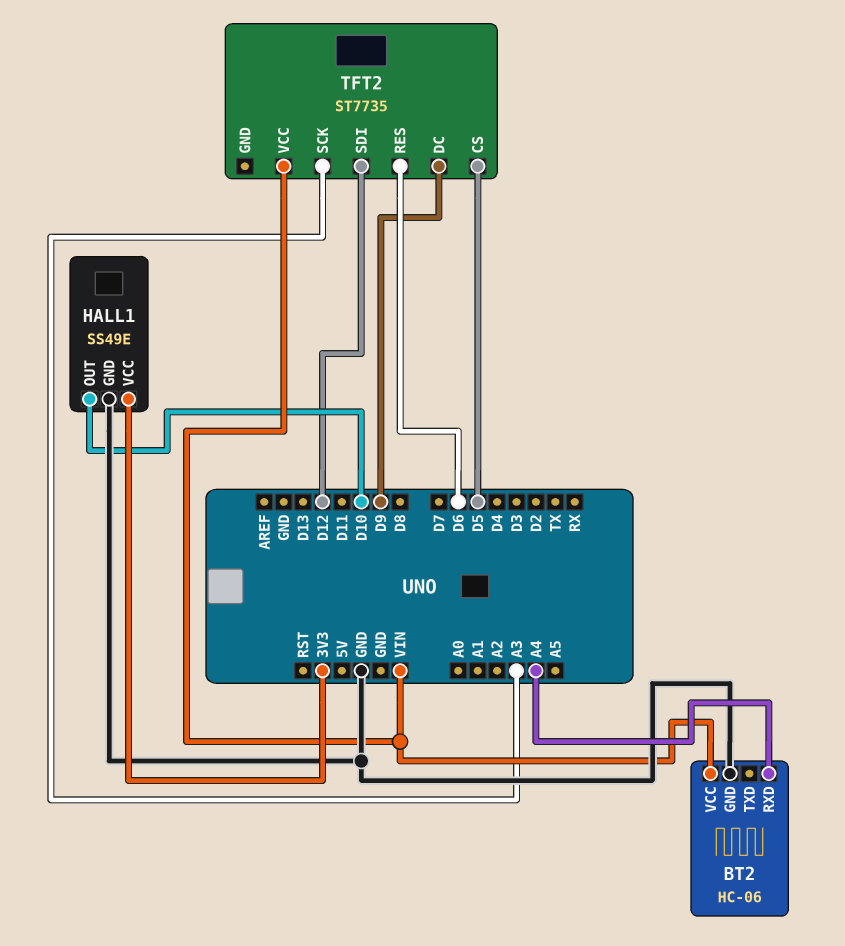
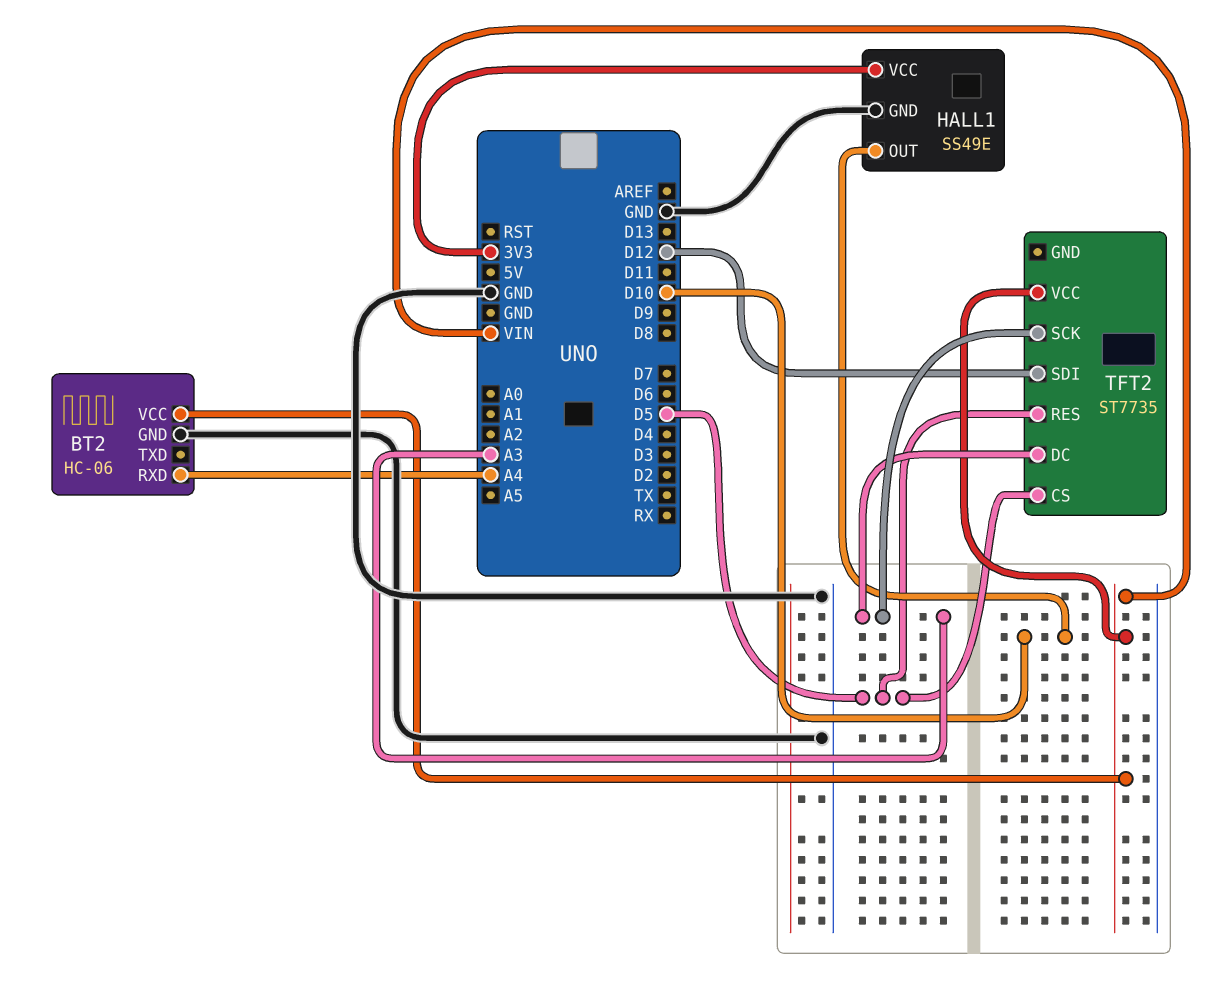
TFT2 pin DC: D9 -> A3
TFT2 pin RES: D6 -> D5

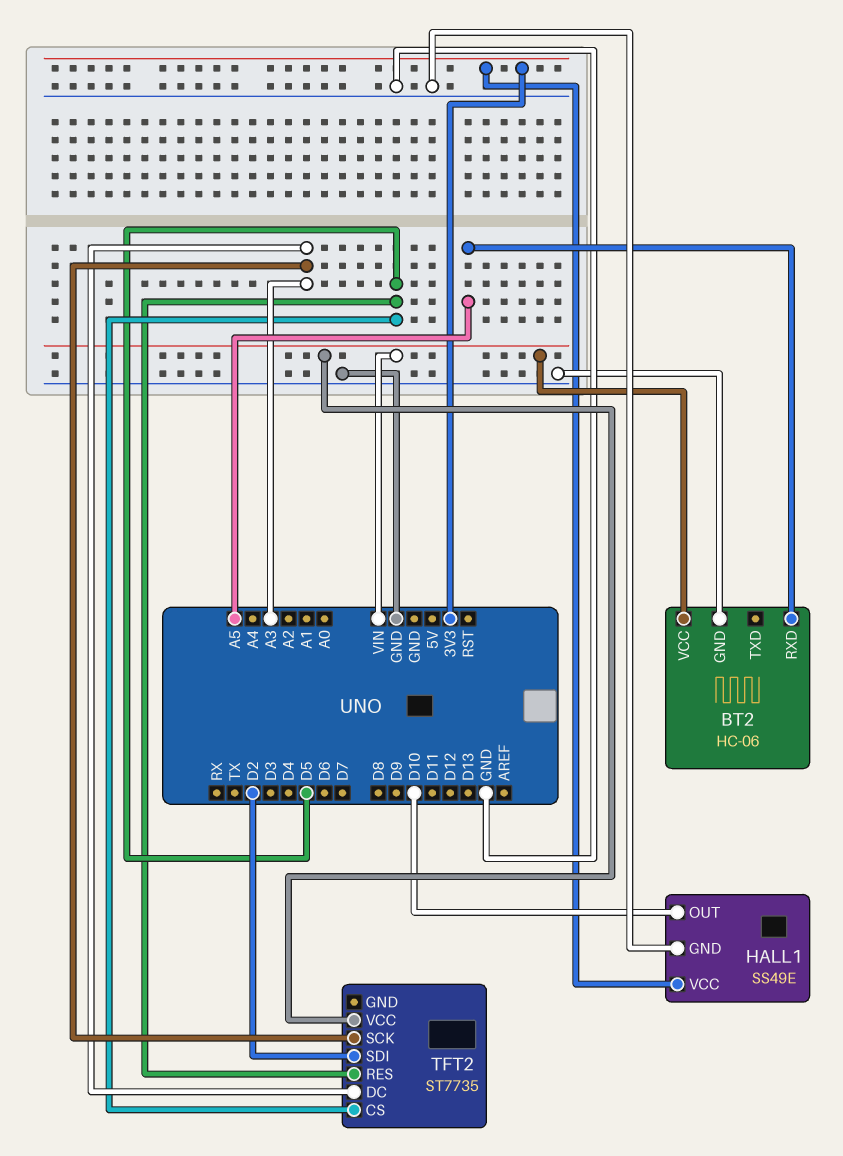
BT2 pin RXD: A4 -> A5
TFT2 pin SDI: D12 -> D2

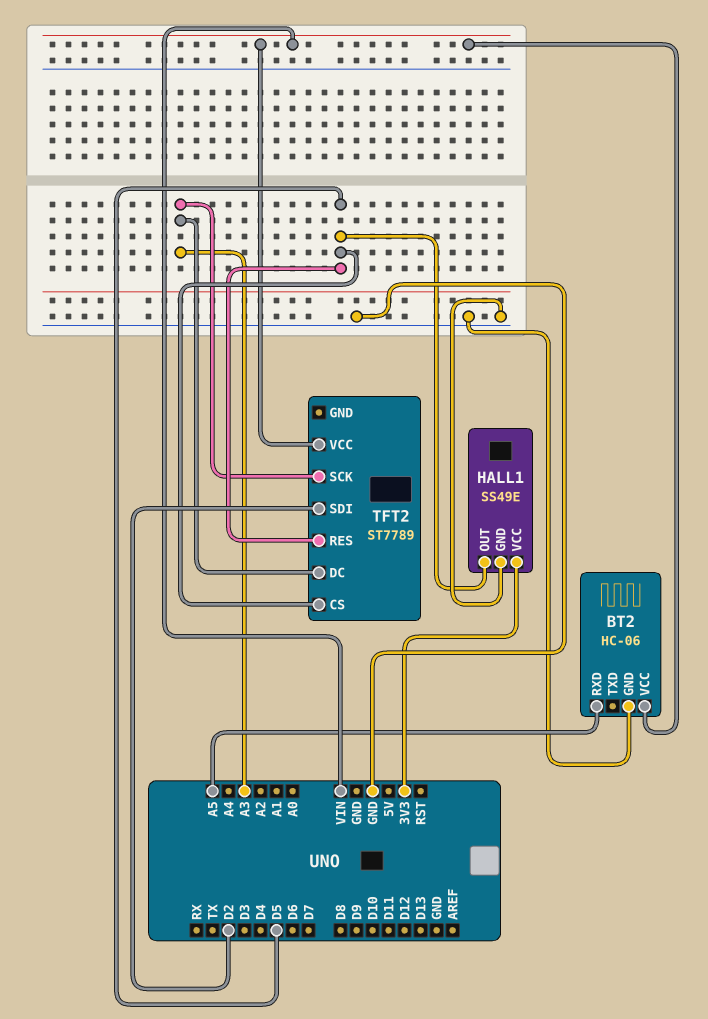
HALL1 pin OUT: D10 -> D5
TFT2: ST7735 -> ST7789

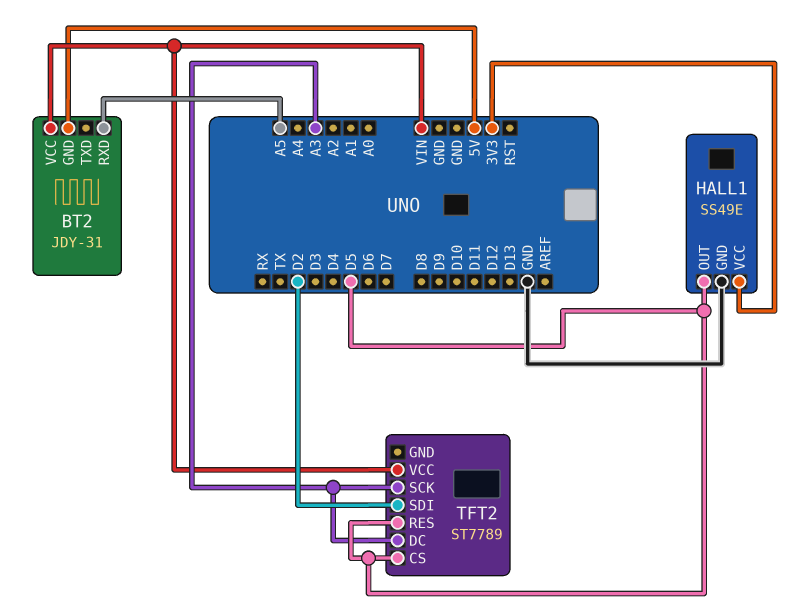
BT2: HC-06 -> JDY-31
BT2 pin GND: GND -> 5V

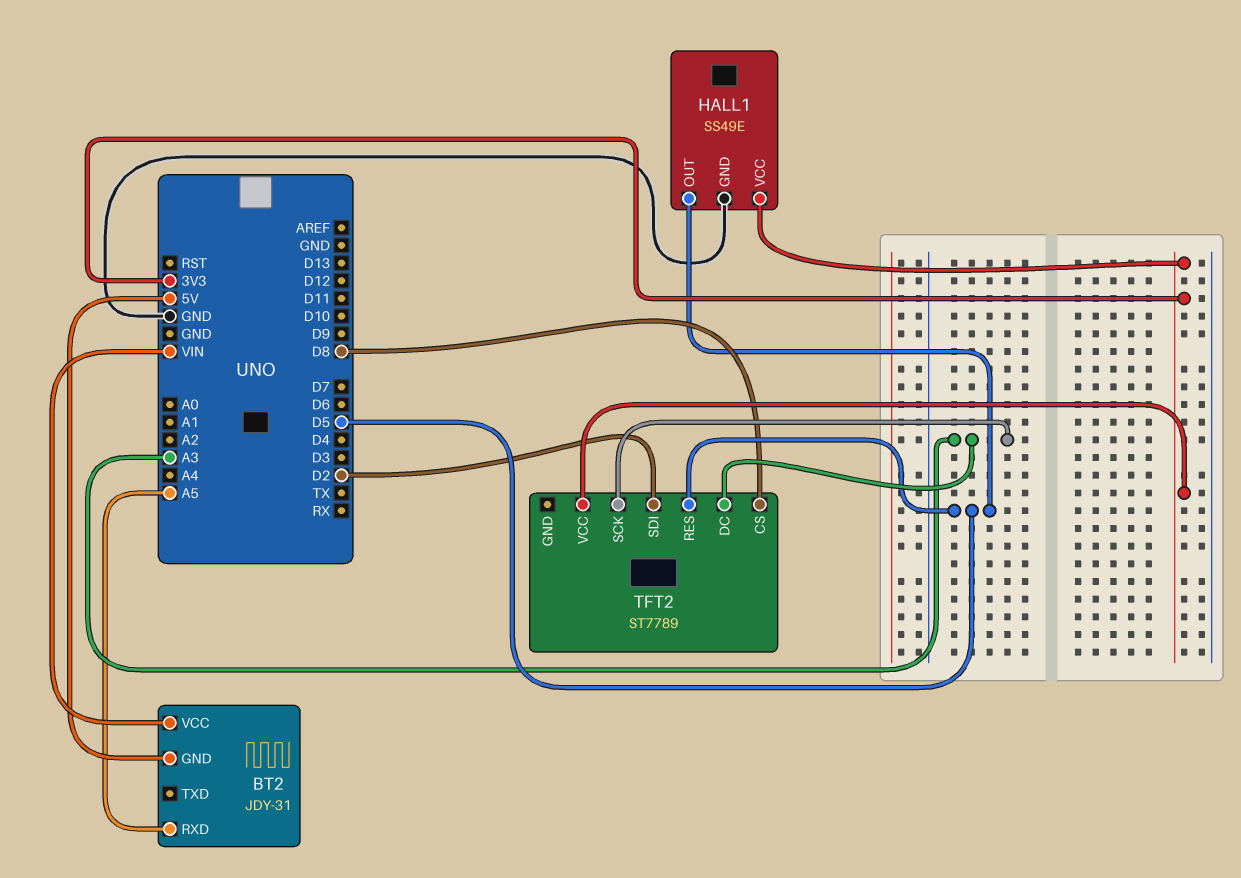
TFT2 pin CS: D5 -> D8
TFT2 pin VCC: VIN -> 3V3

